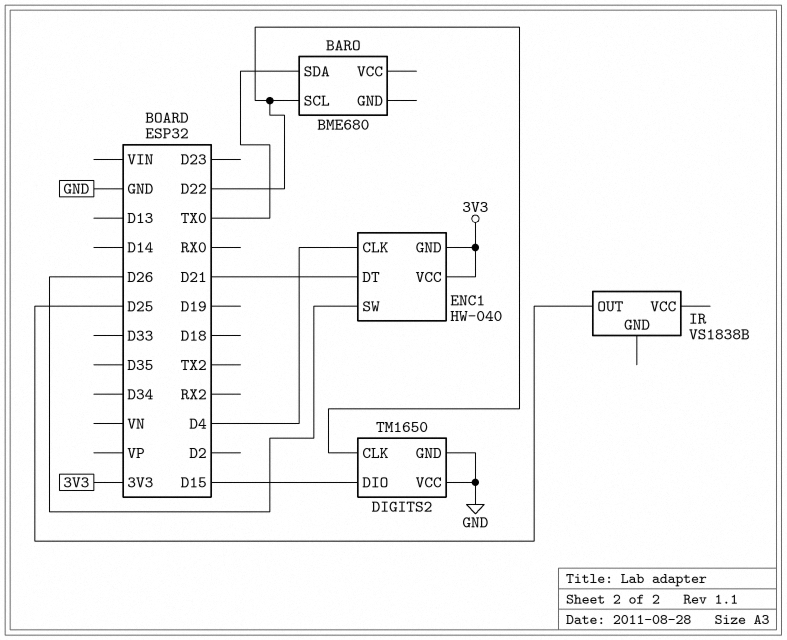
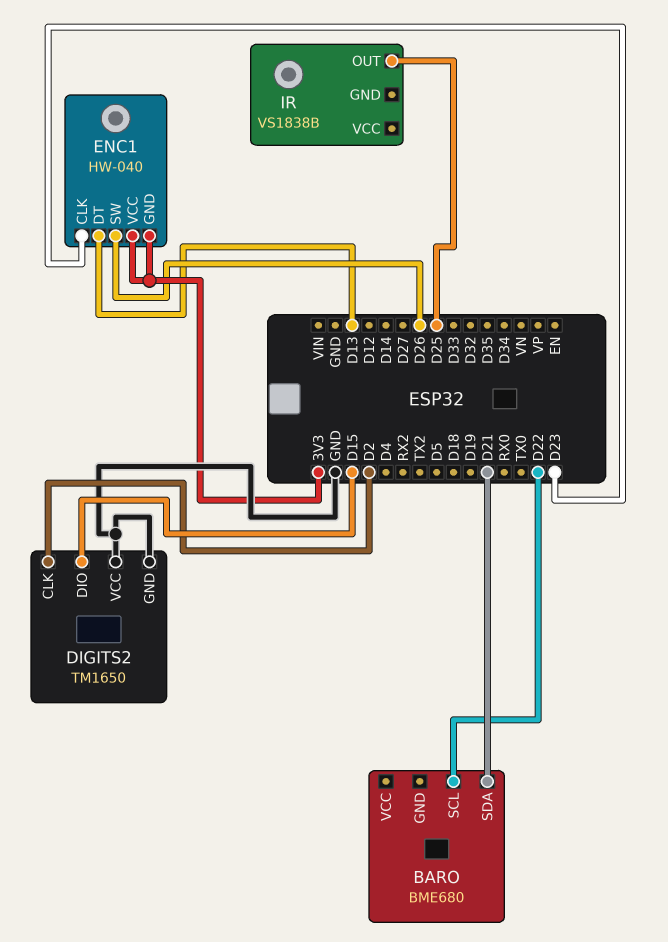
BARO pin SDA: TX0 -> D21
DIGITS2 pin CLK: D22 -> D2
ENC1 pin CLK: D4 -> D23
ENC1 pin DT: D21 -> D13

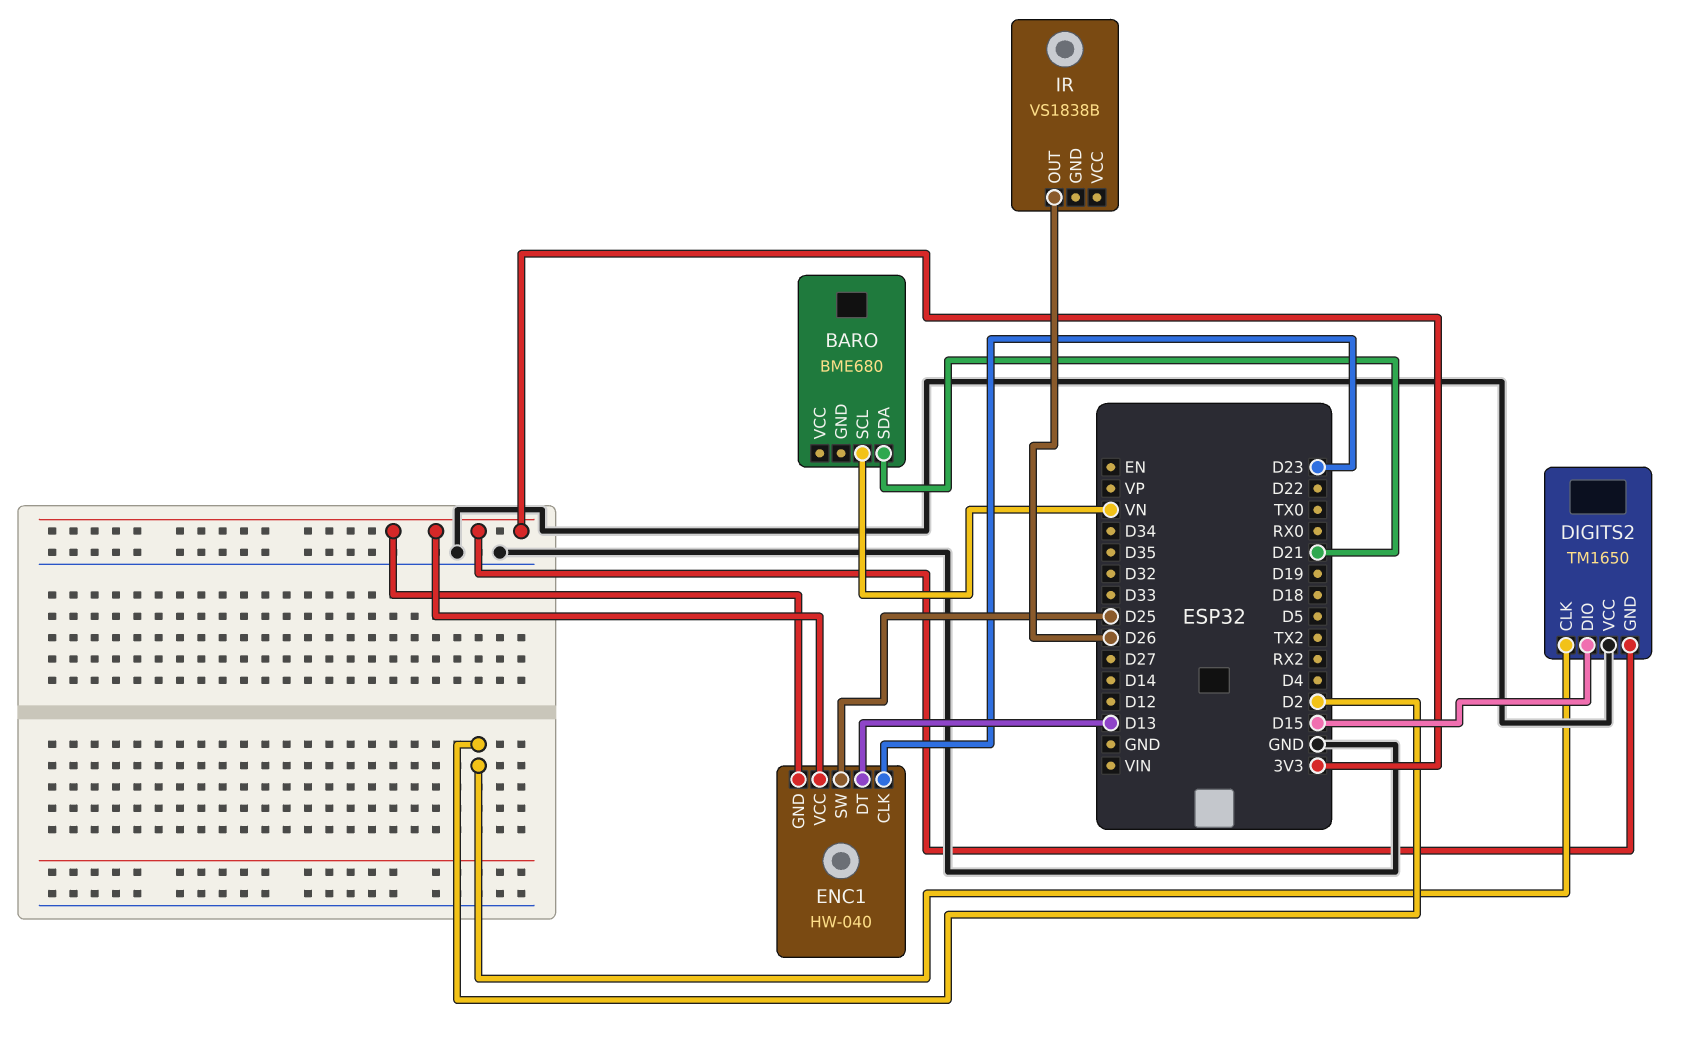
BARO pin SCL: D22 -> VN
DIGITS2 pin GND: GND -> 3V3
ENC1 pin SW: D26 -> D25
IR pin OUT: D25 -> D26

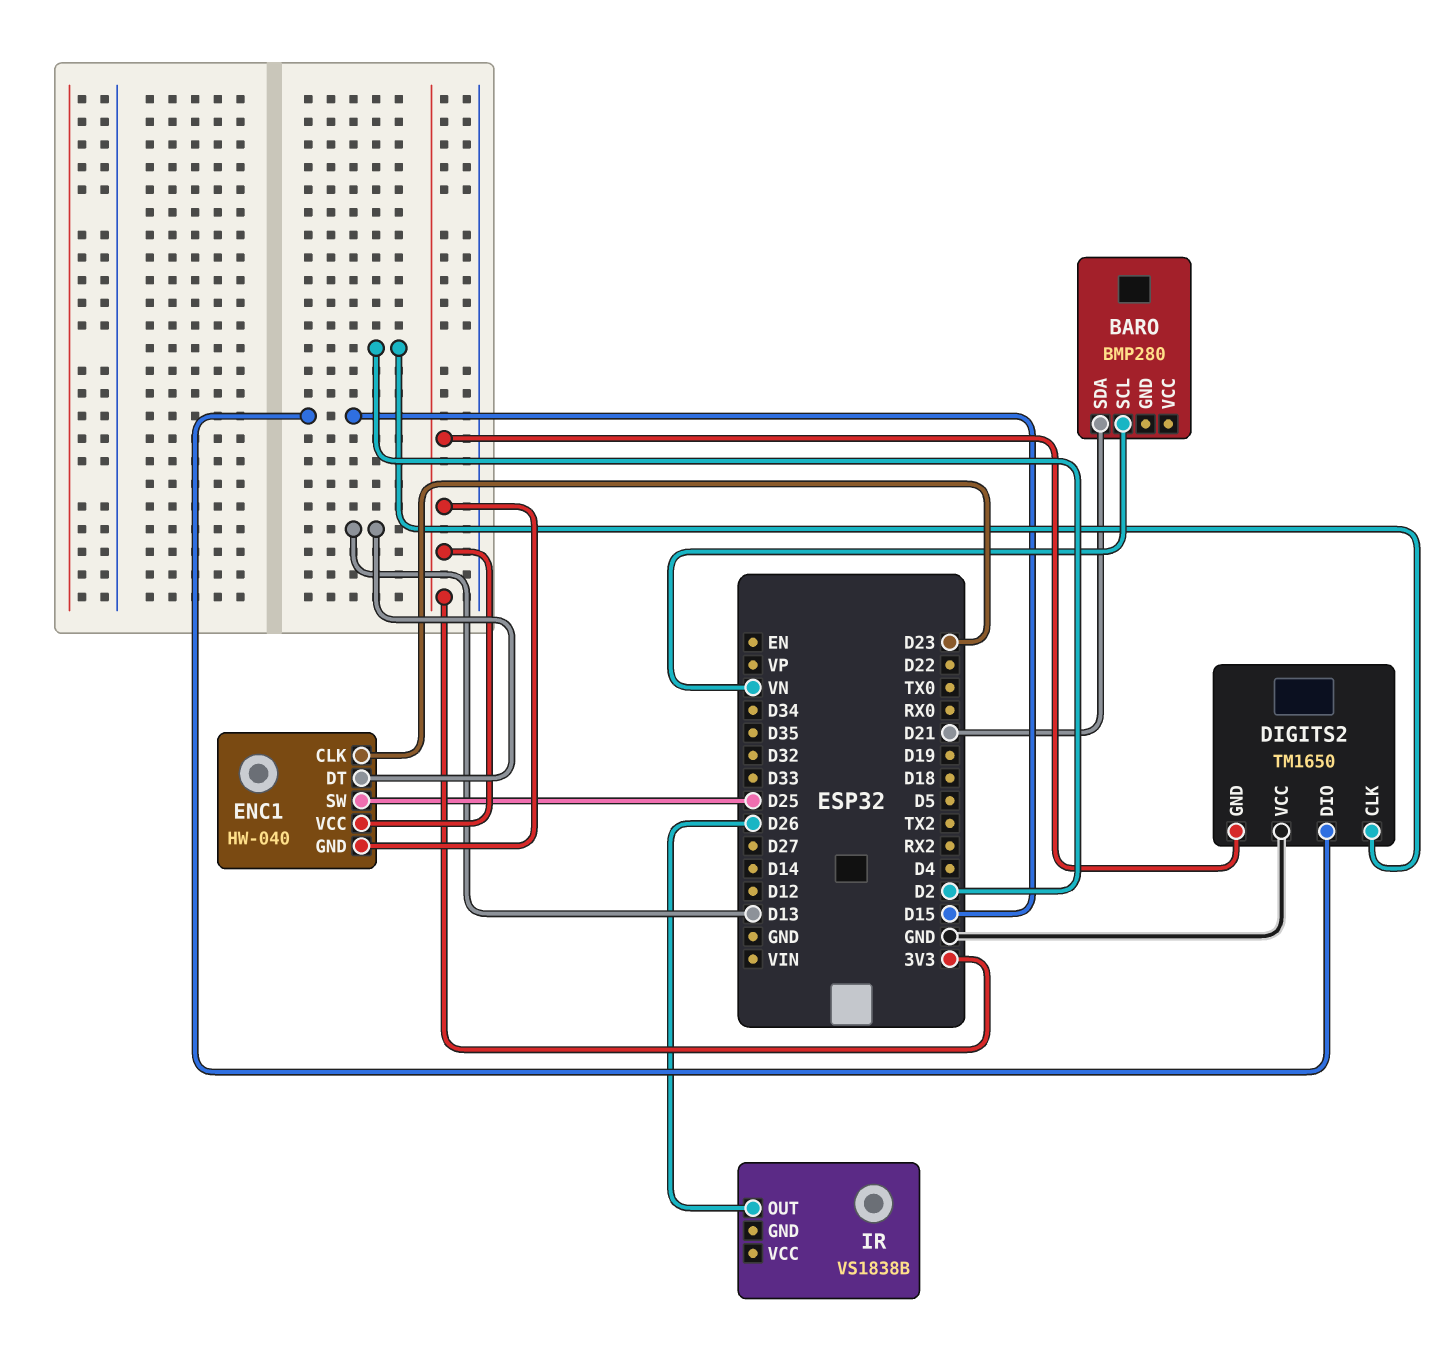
BARO: BME680 -> BMP280

